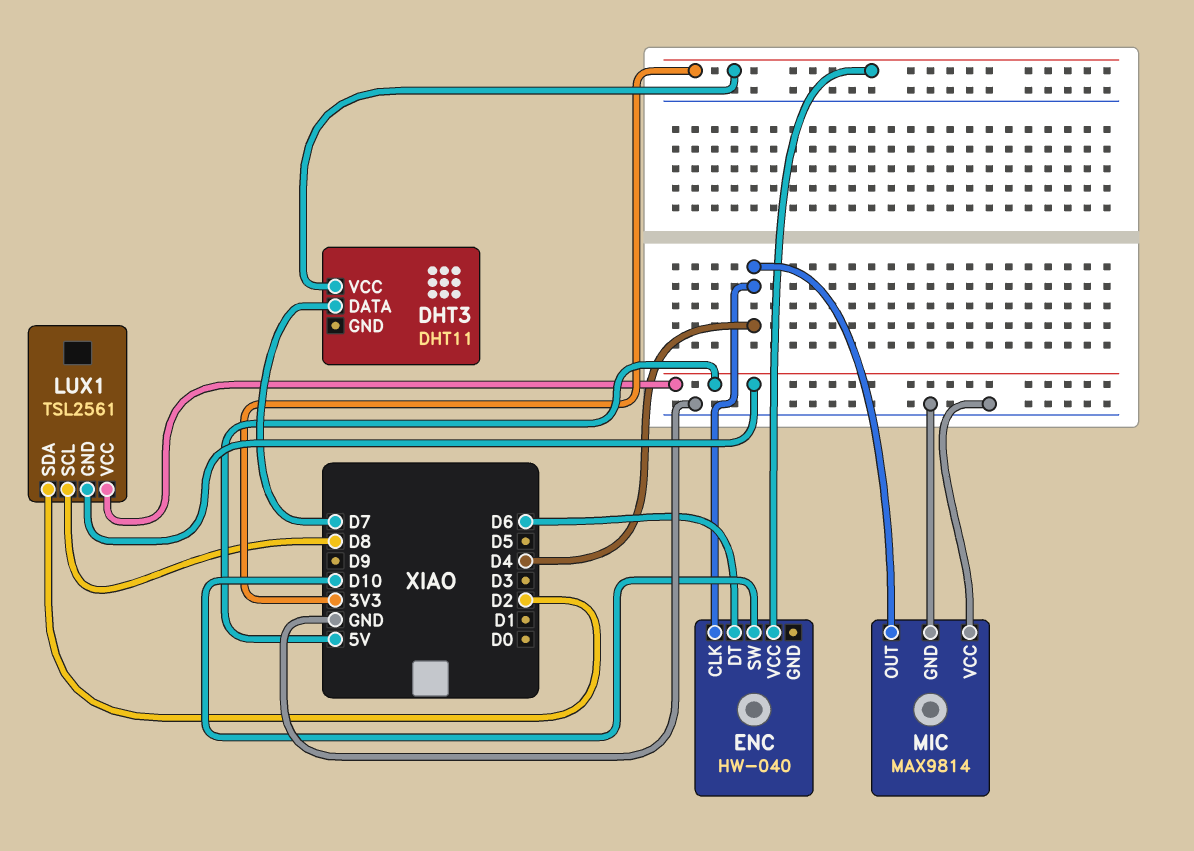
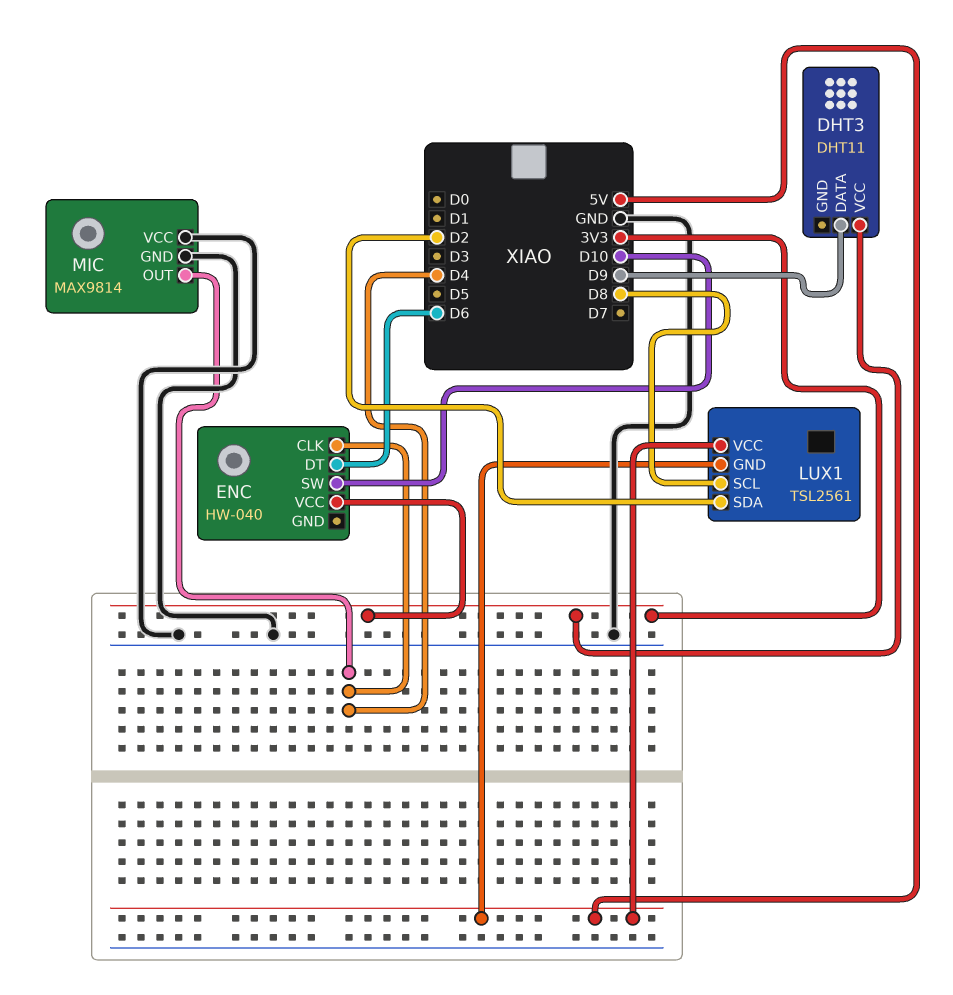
DHT3 pin DATA: D7 -> D9

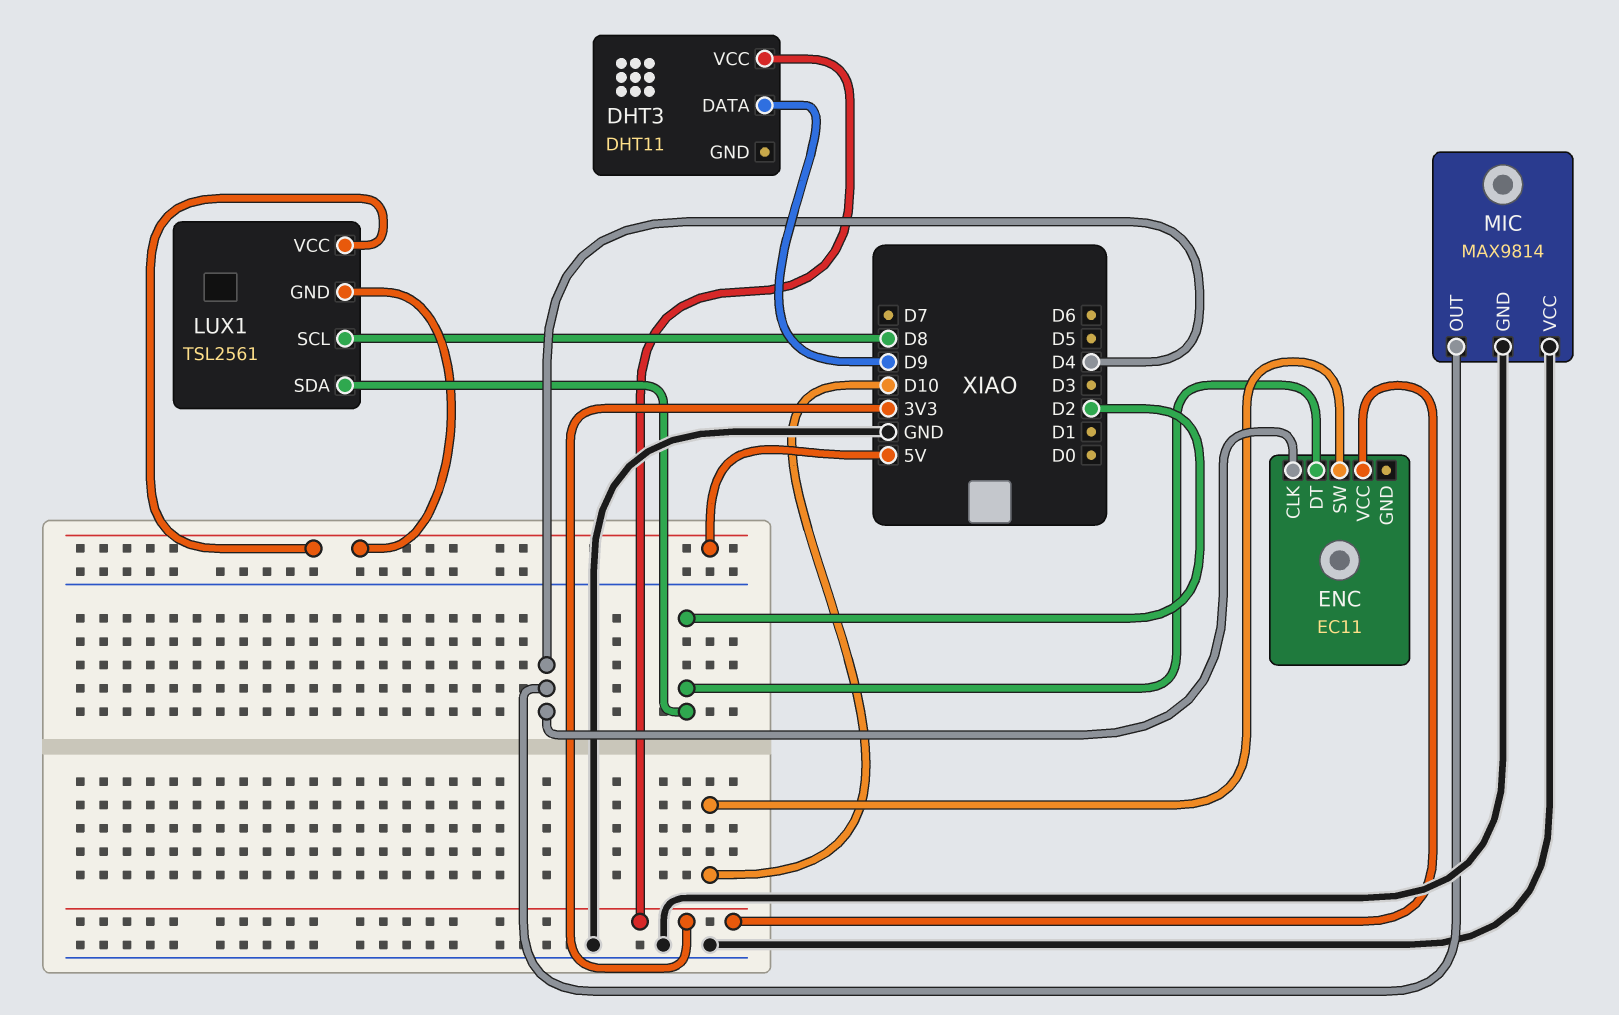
ENC: HW-040 -> EC11
ENC pin DT: D6 -> D2

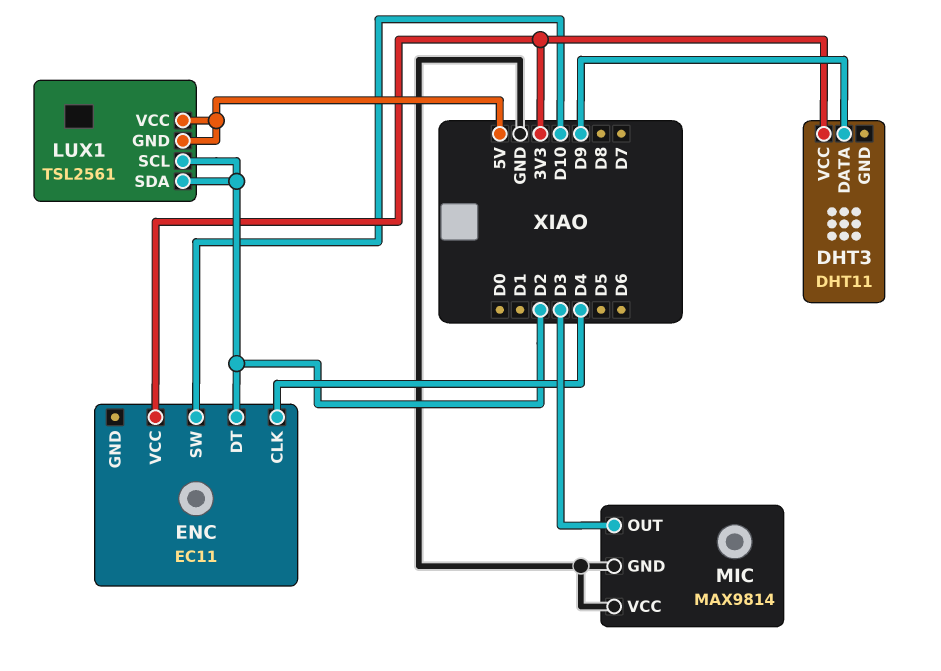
LUX1 pin SCL: D8 -> D2
MIC pin OUT: D4 -> D3

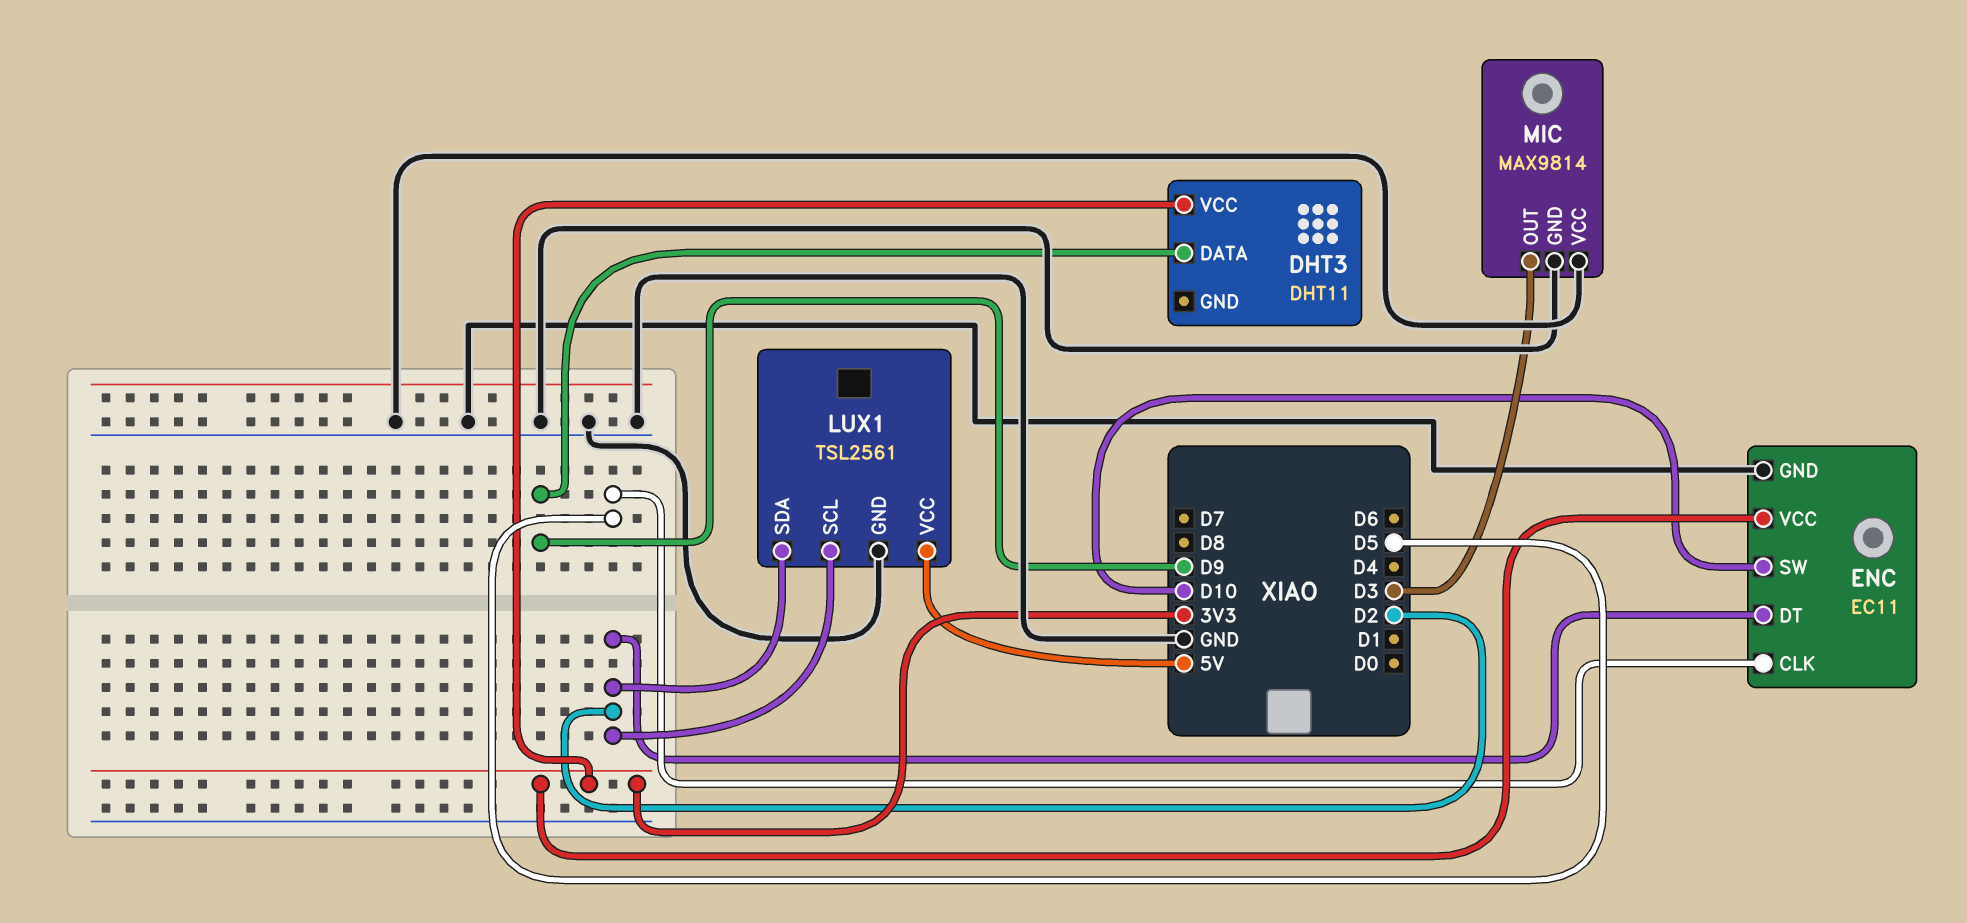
ENC pin CLK: D4 -> D5
ENC pin GND: none -> GND
LUX1 pin GND: 5V -> GND

